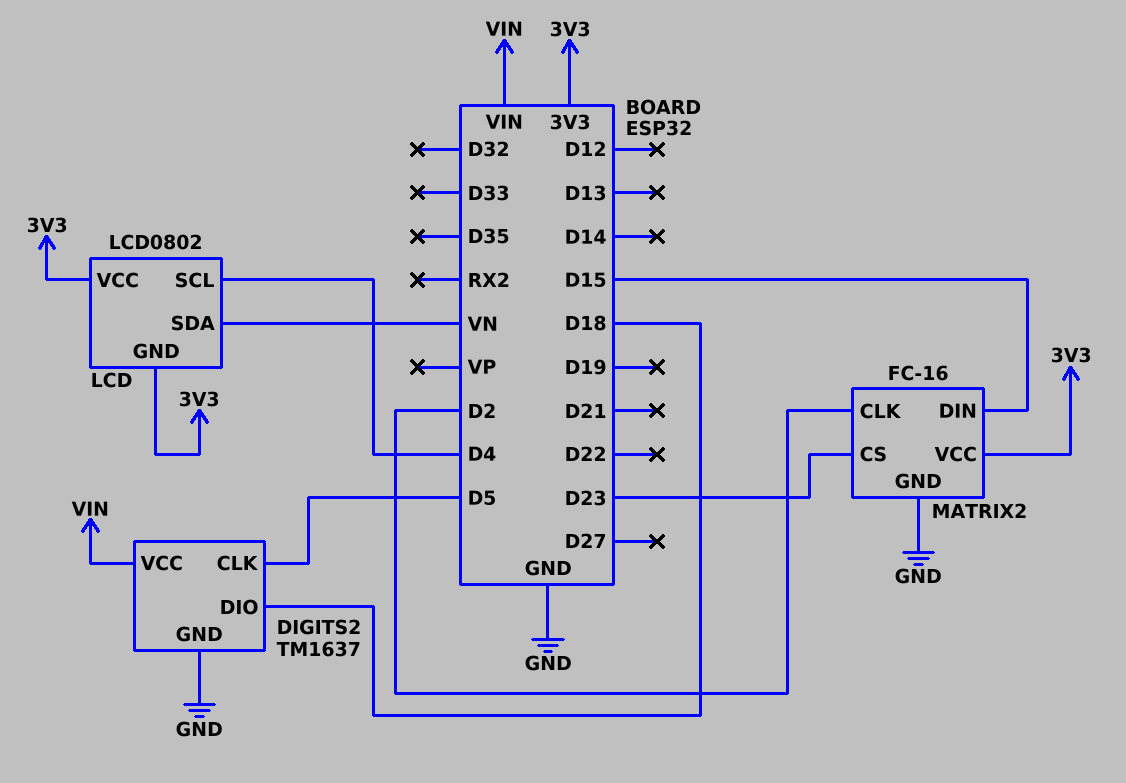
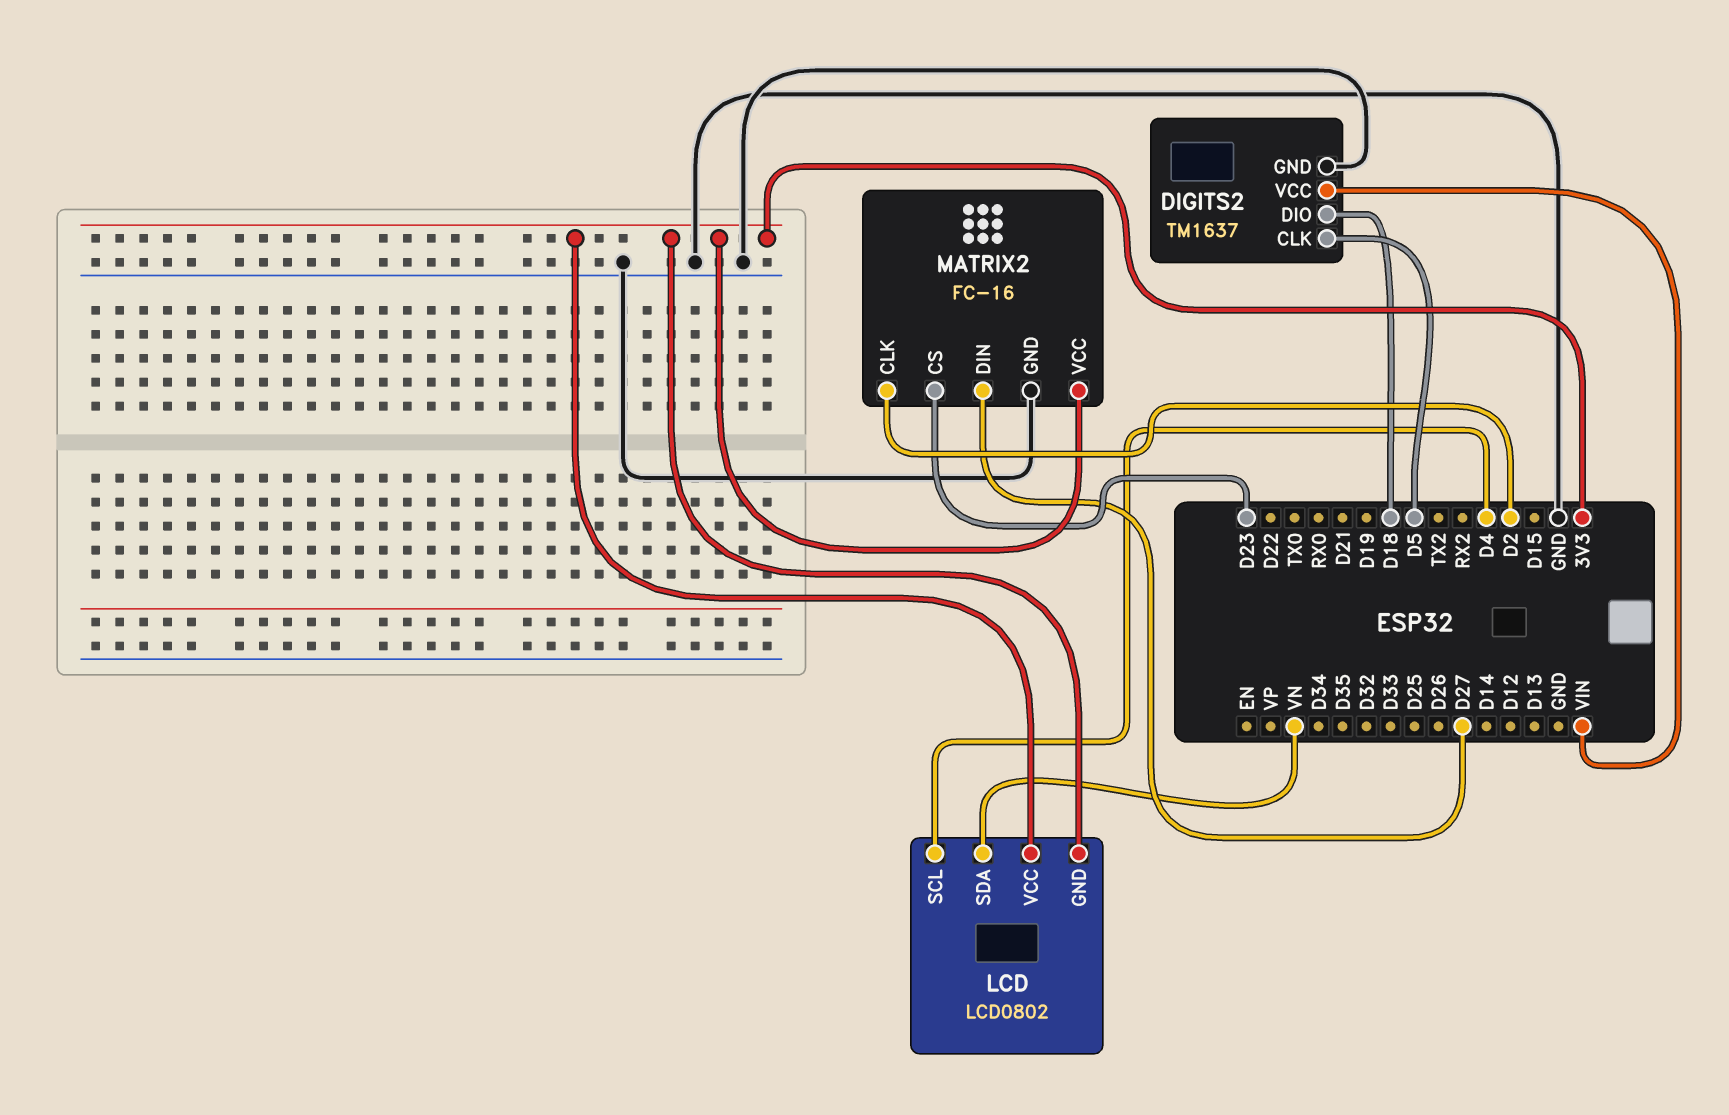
MATRIX2 pin DIN: D15 -> D27

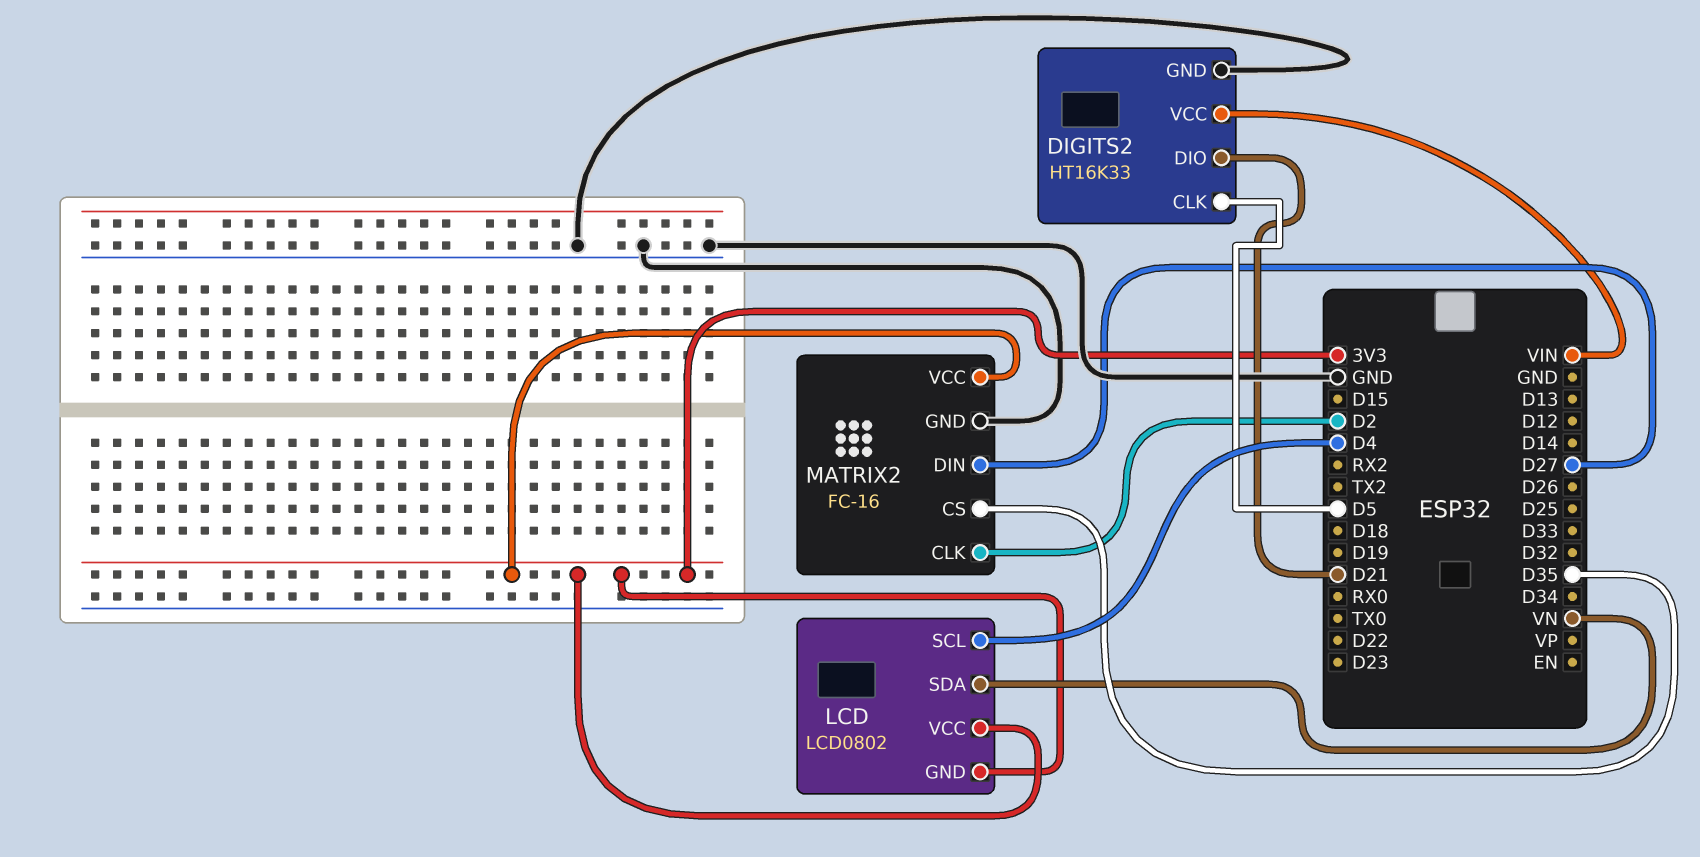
DIGITS2: TM1637 -> HT16K33
DIGITS2 pin DIO: D18 -> D21
MATRIX2 pin CS: D23 -> D35

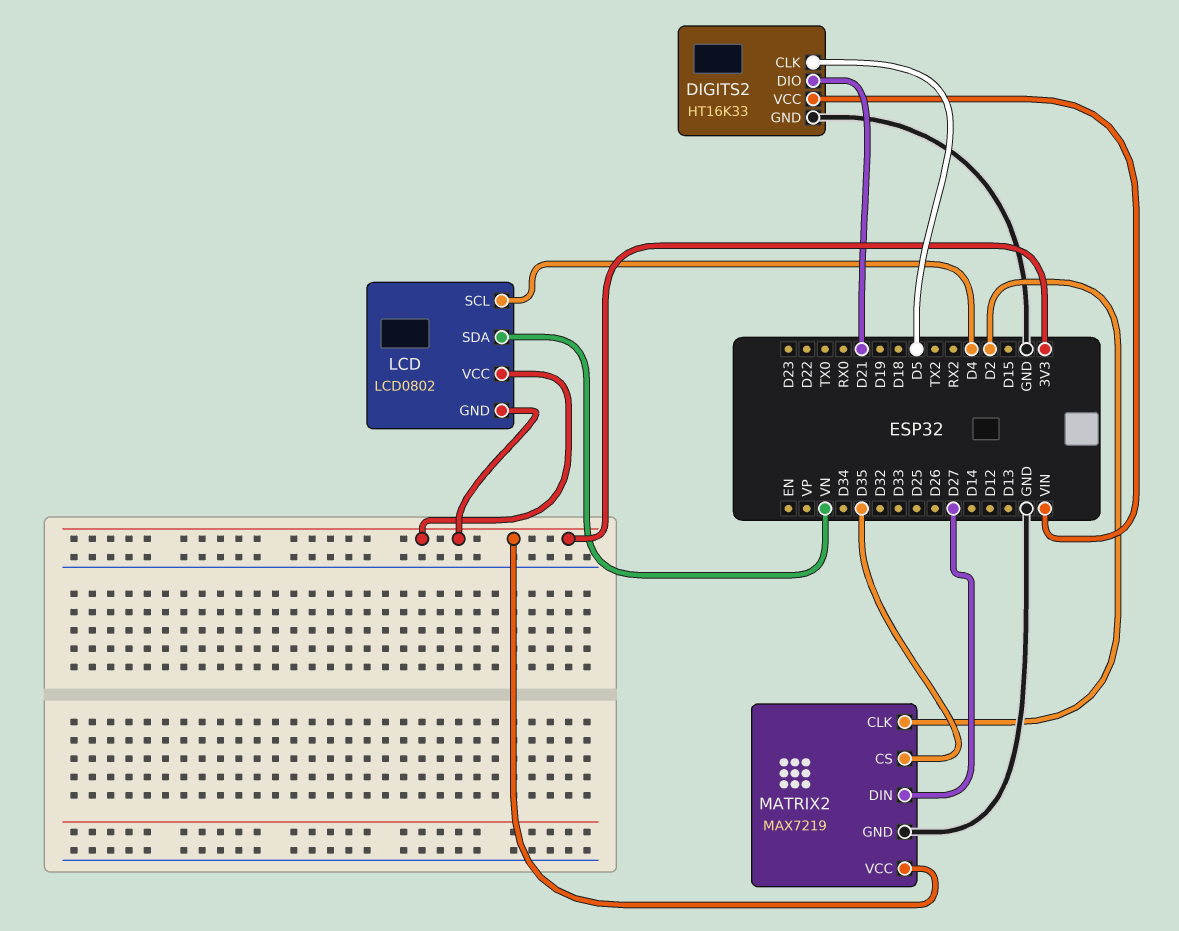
MATRIX2: FC-16 -> MAX7219

